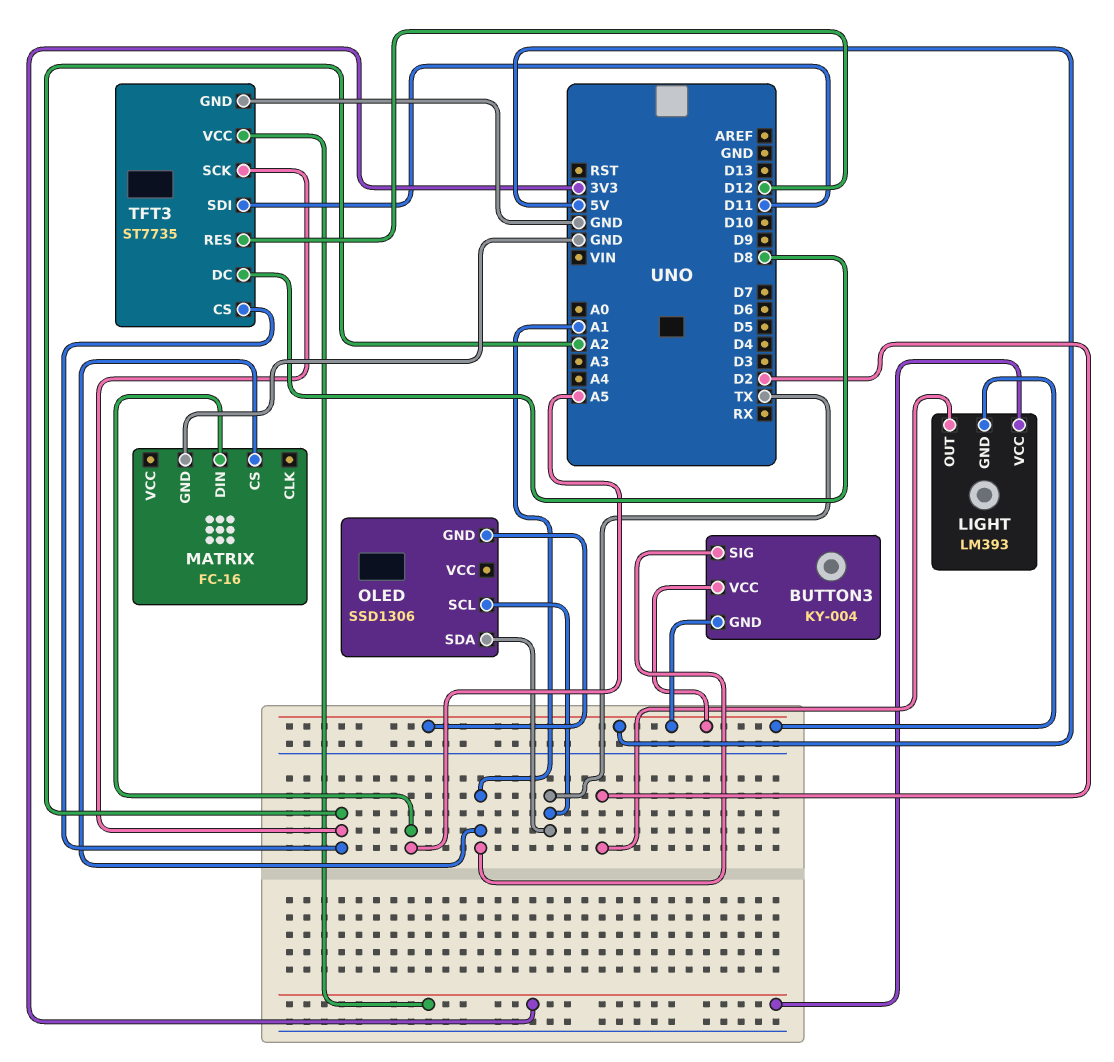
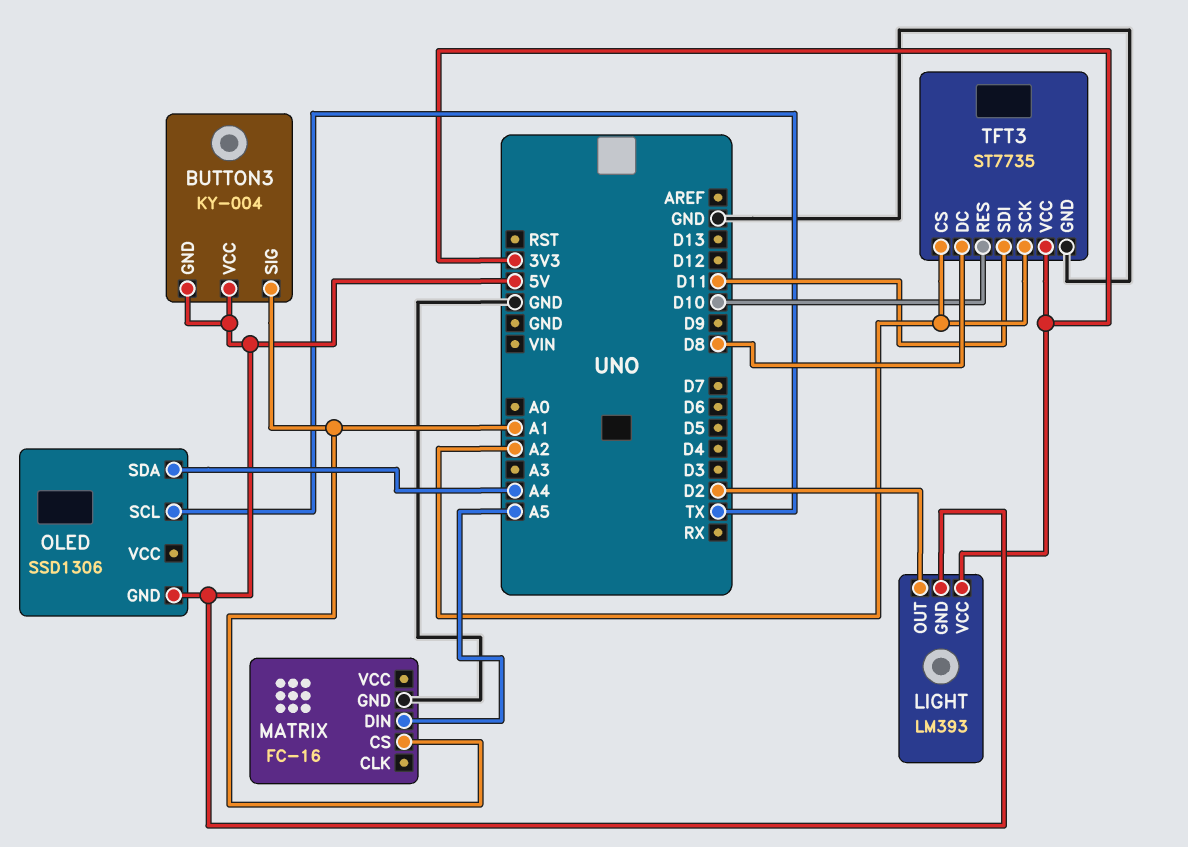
OLED pin SDA: TX -> A4
TFT3 pin RES: D12 -> D10

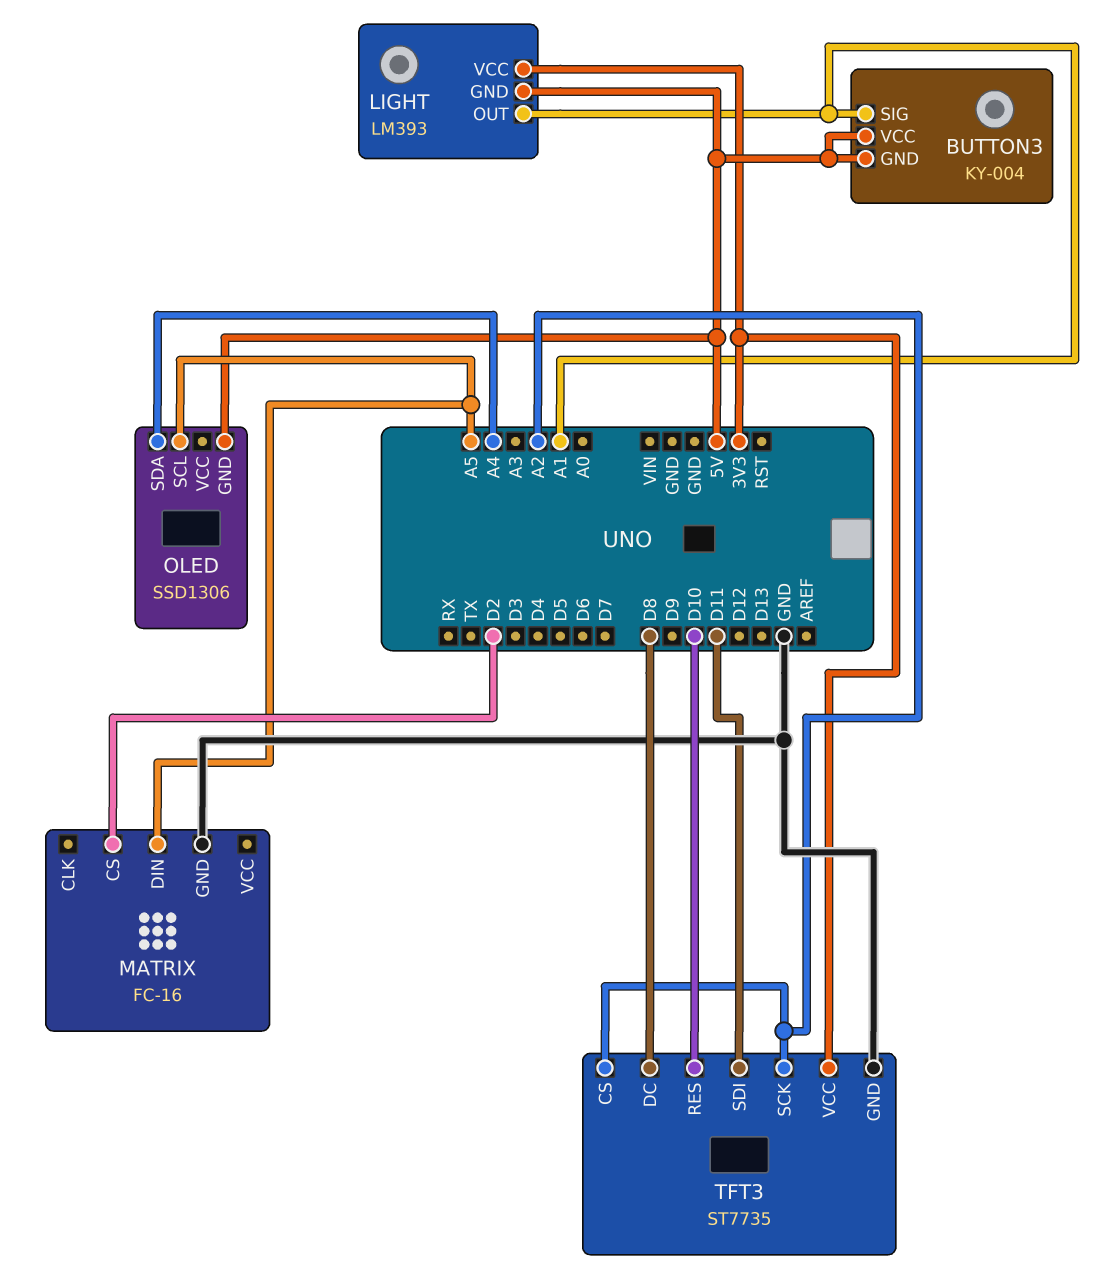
LIGHT pin OUT: D2 -> A1
MATRIX pin CS: A1 -> D2
OLED pin SCL: TX -> A5

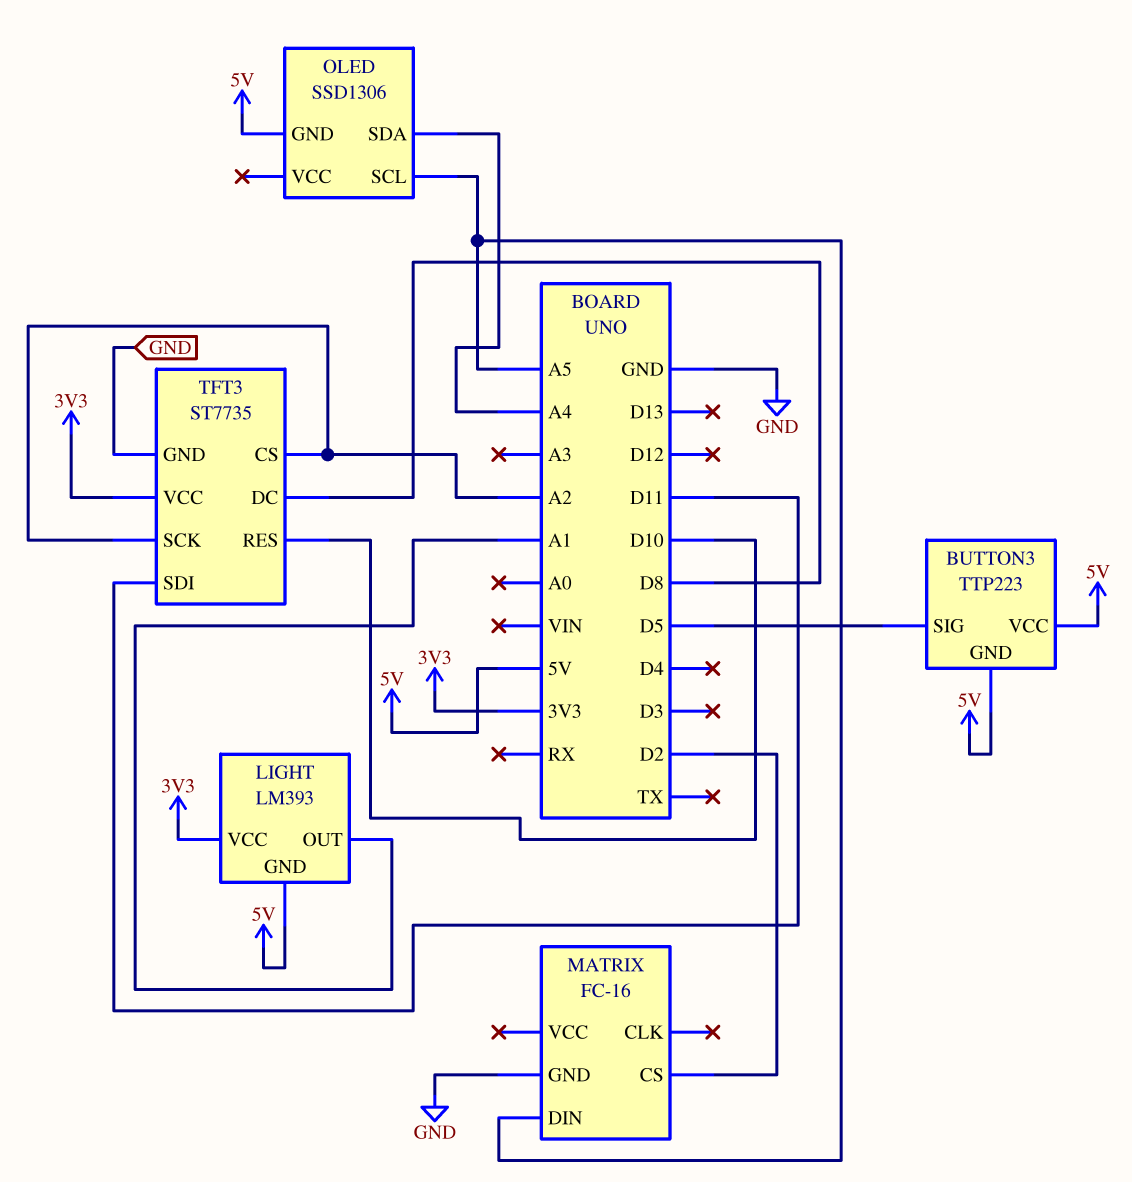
BUTTON3: KY-004 -> TTP223
BUTTON3 pin SIG: A1 -> D5

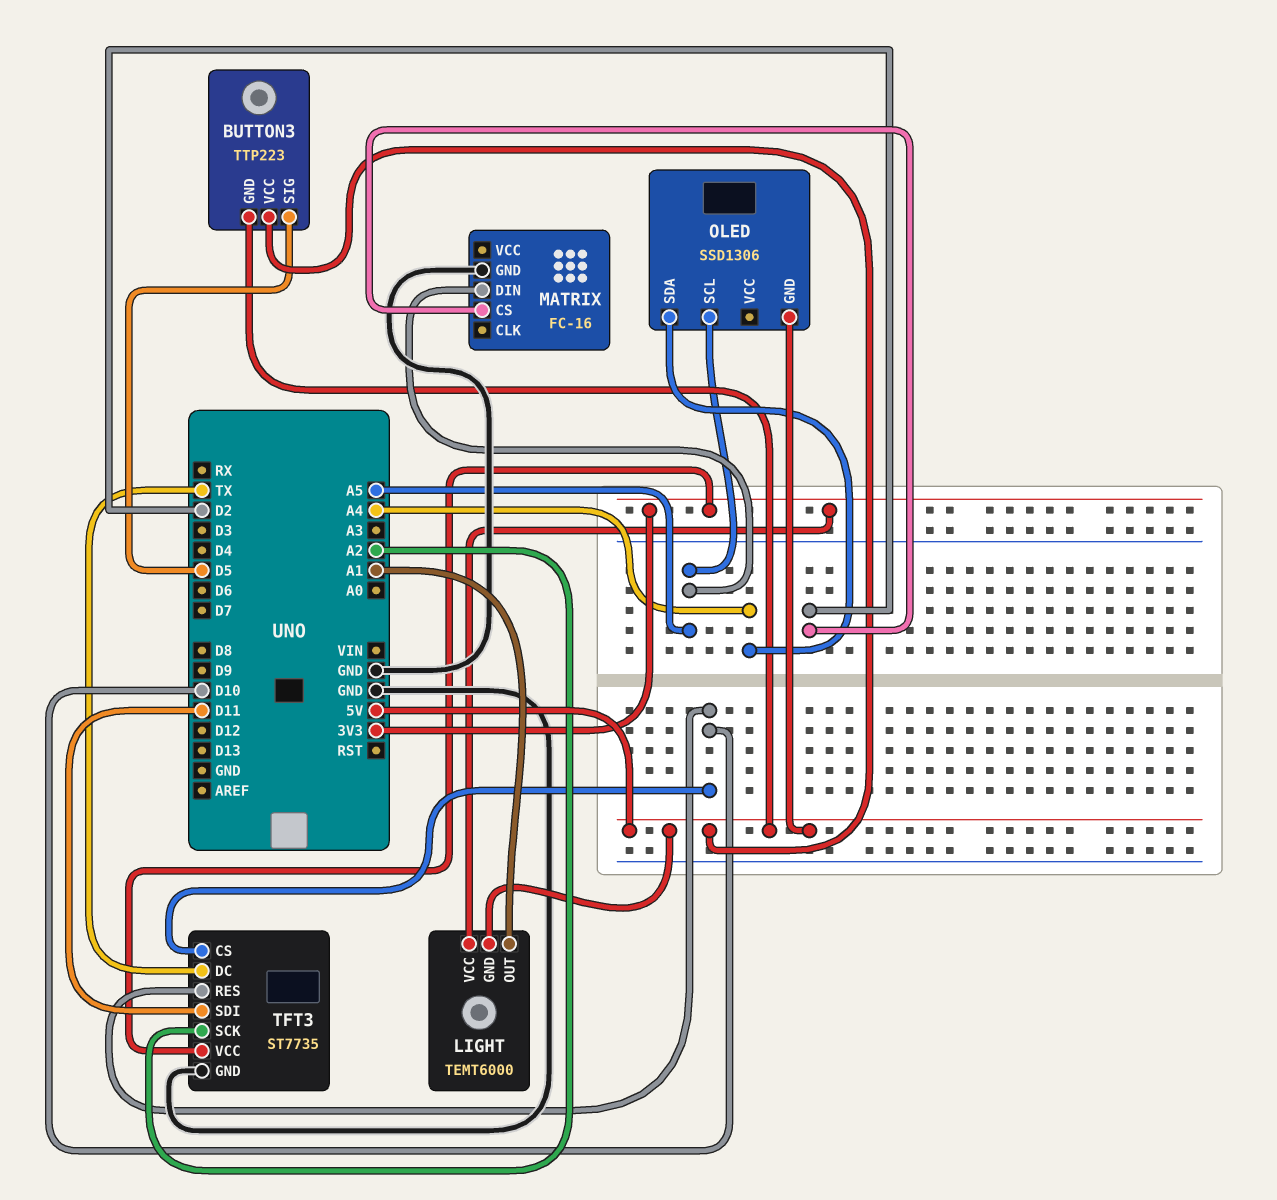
LIGHT: LM393 -> TEMT6000
TFT3 pin CS: A2 -> D10
TFT3 pin DC: D8 -> TX

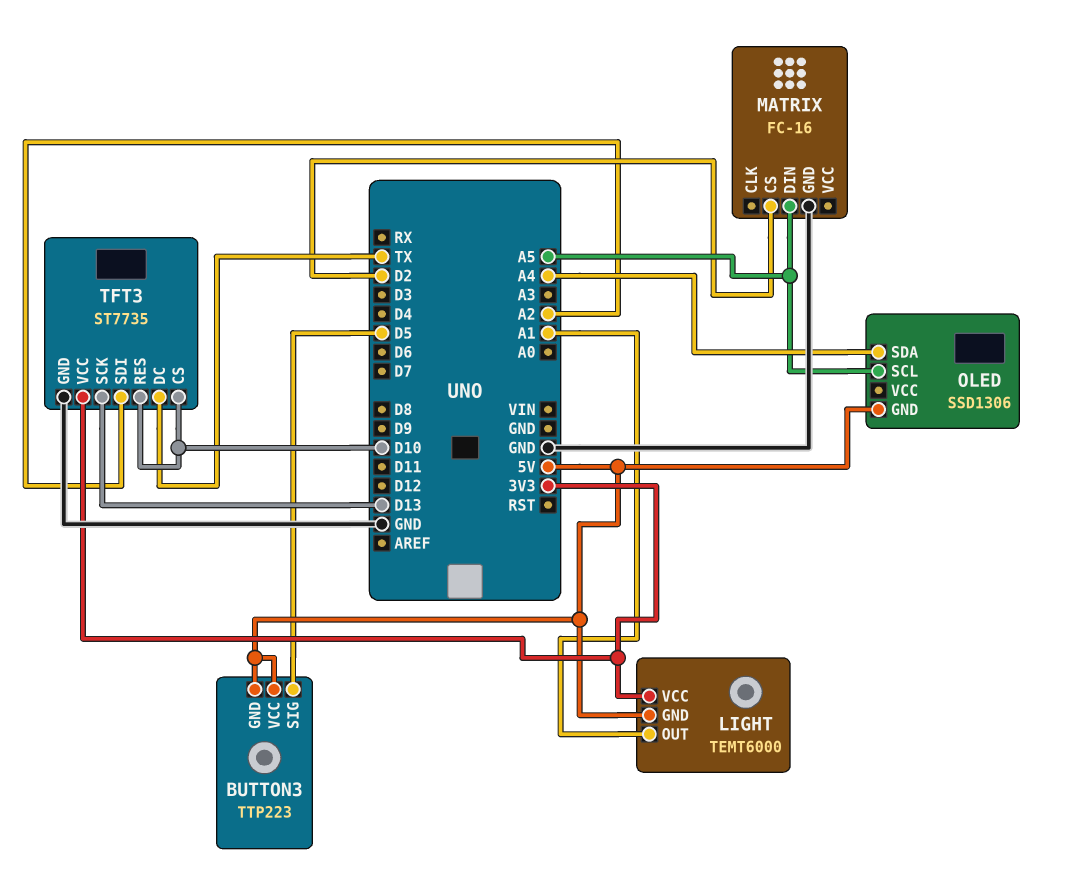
TFT3 pin SCK: A2 -> D13
TFT3 pin SDI: D11 -> A2

